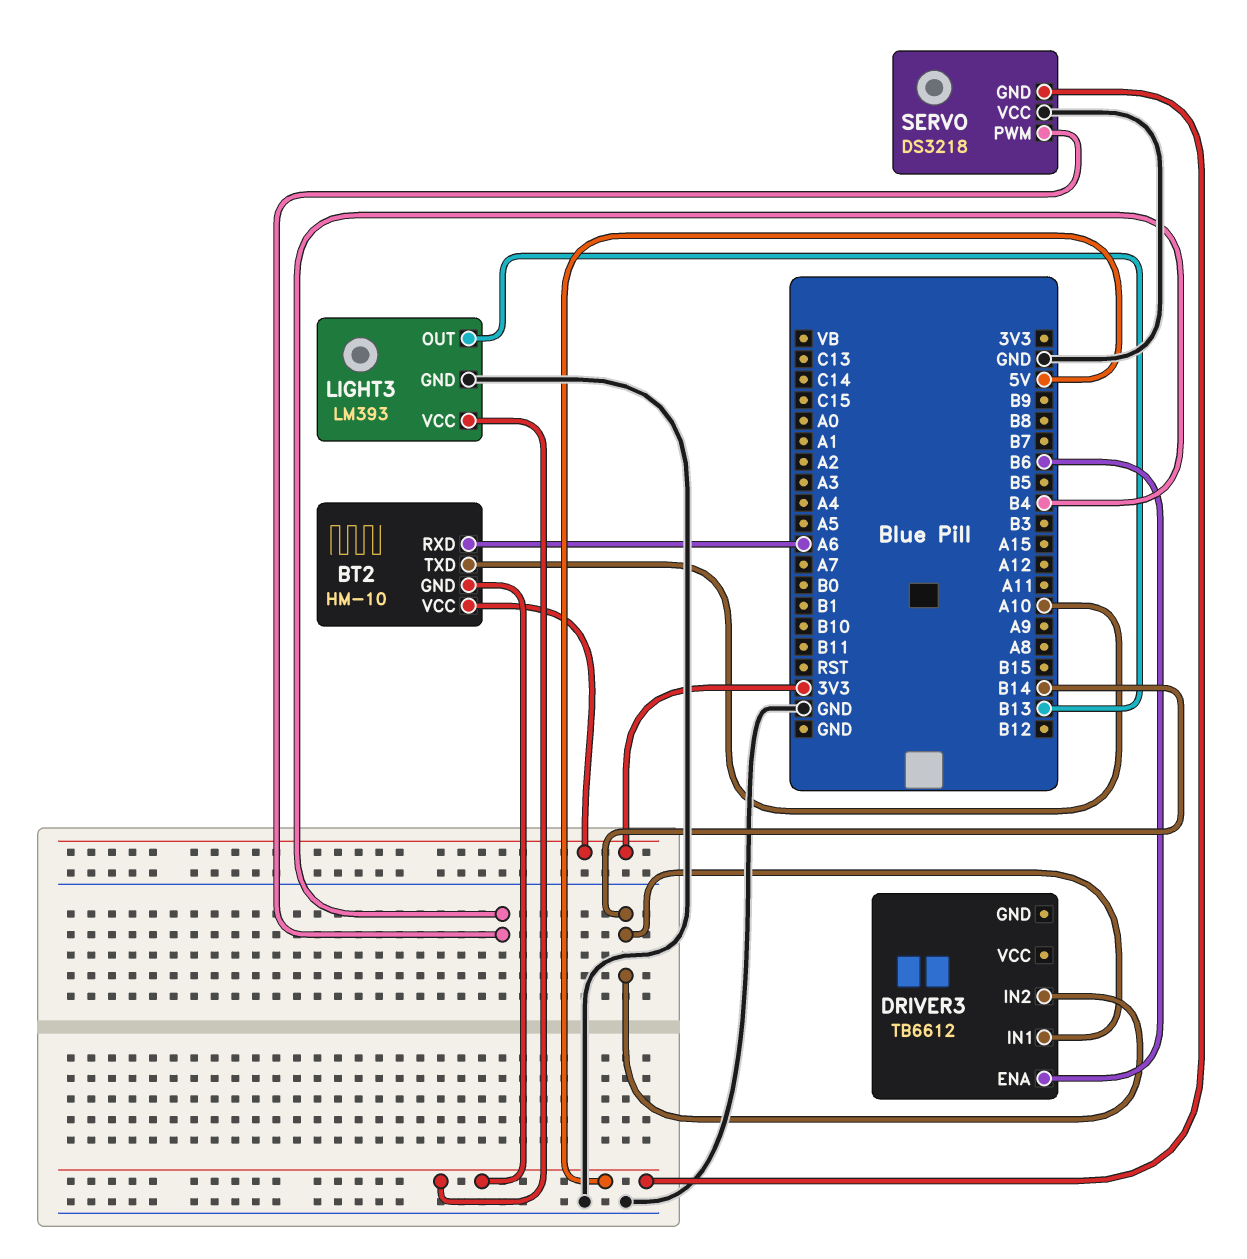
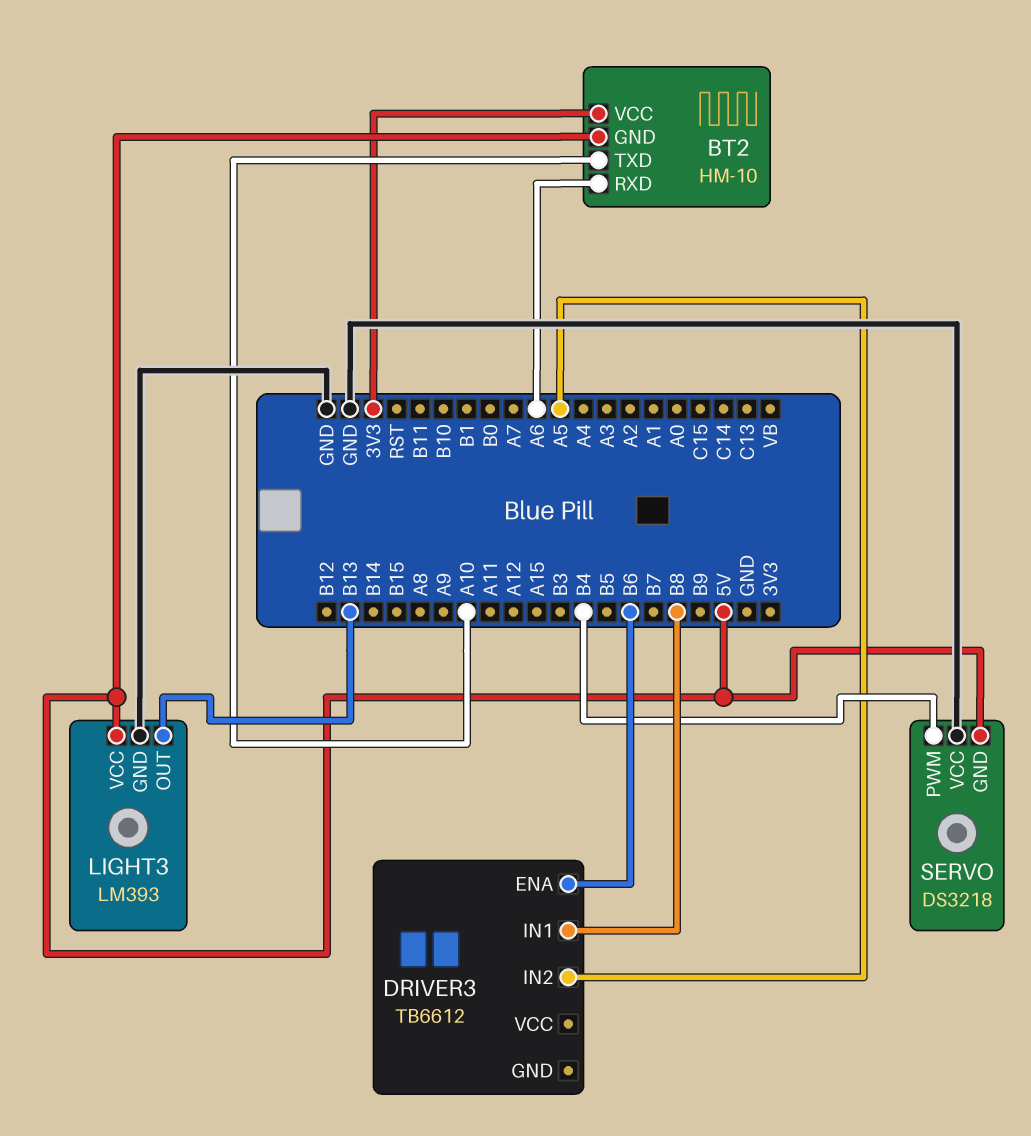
DRIVER3 pin IN1: B14 -> B8
DRIVER3 pin IN2: B14 -> A5

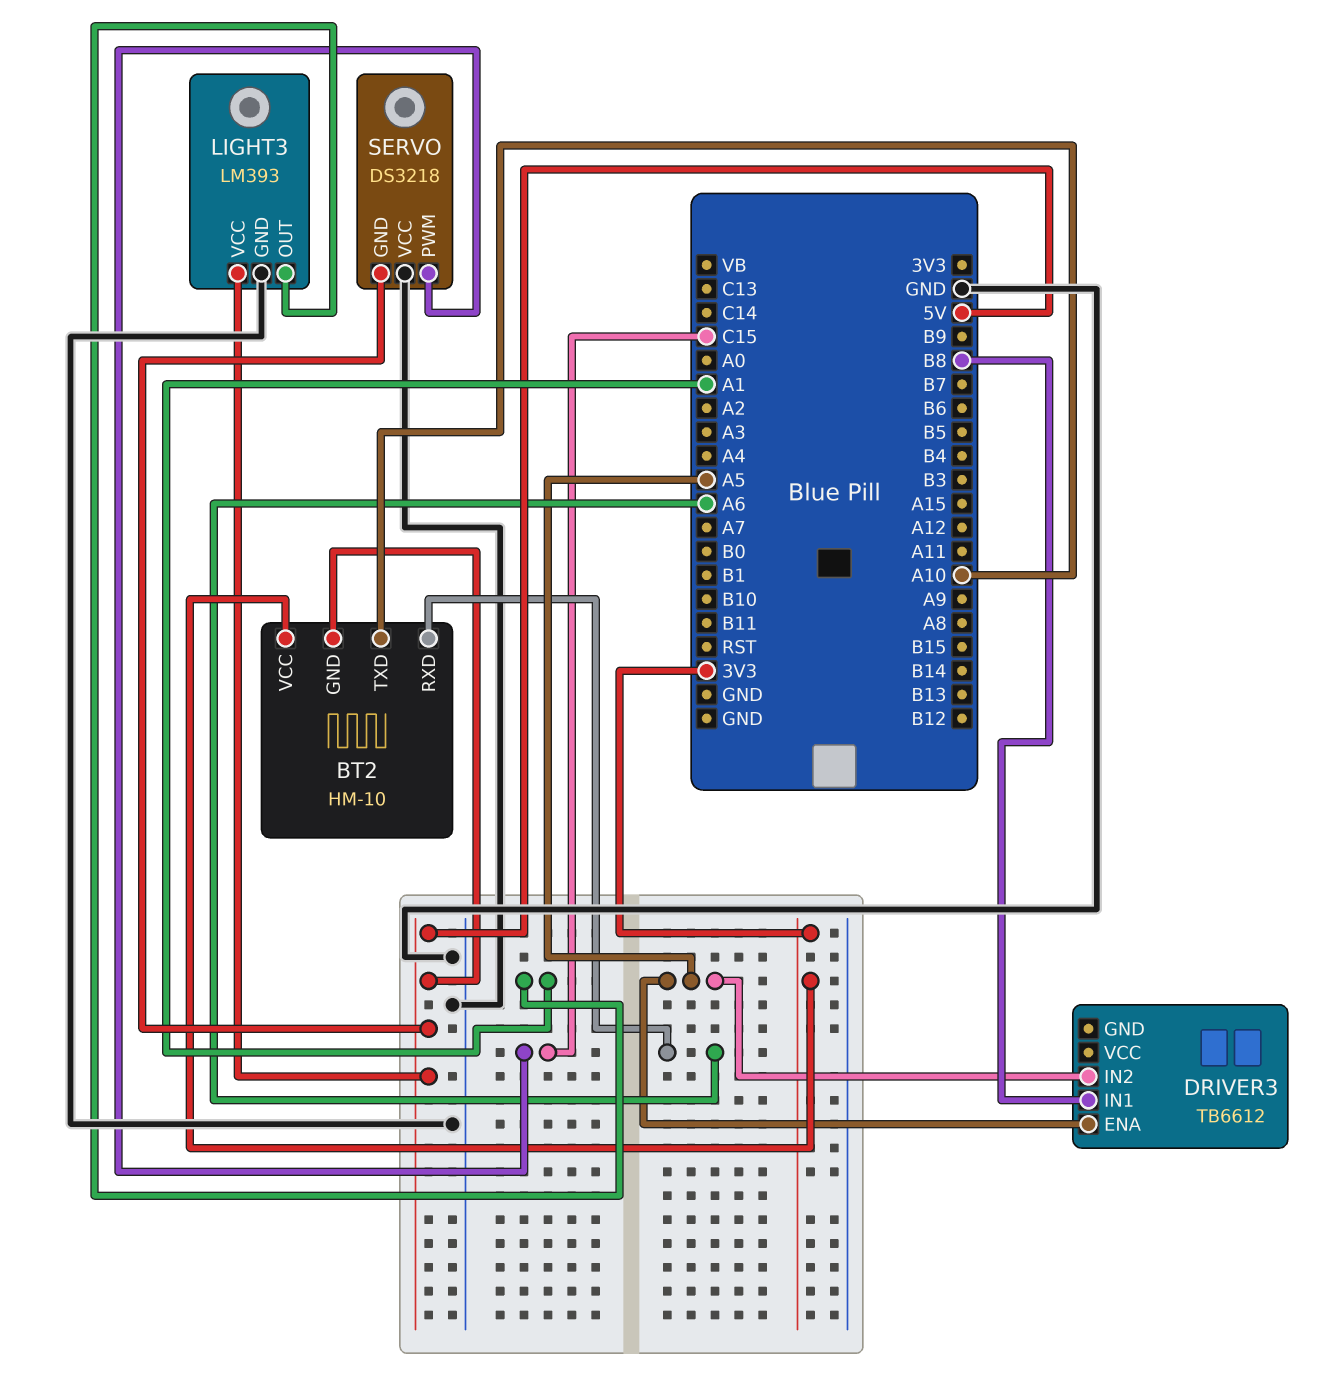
DRIVER3 pin ENA: B6 -> A5
LIGHT3 pin OUT: B13 -> A1
SERVO pin PWM: B4 -> C15

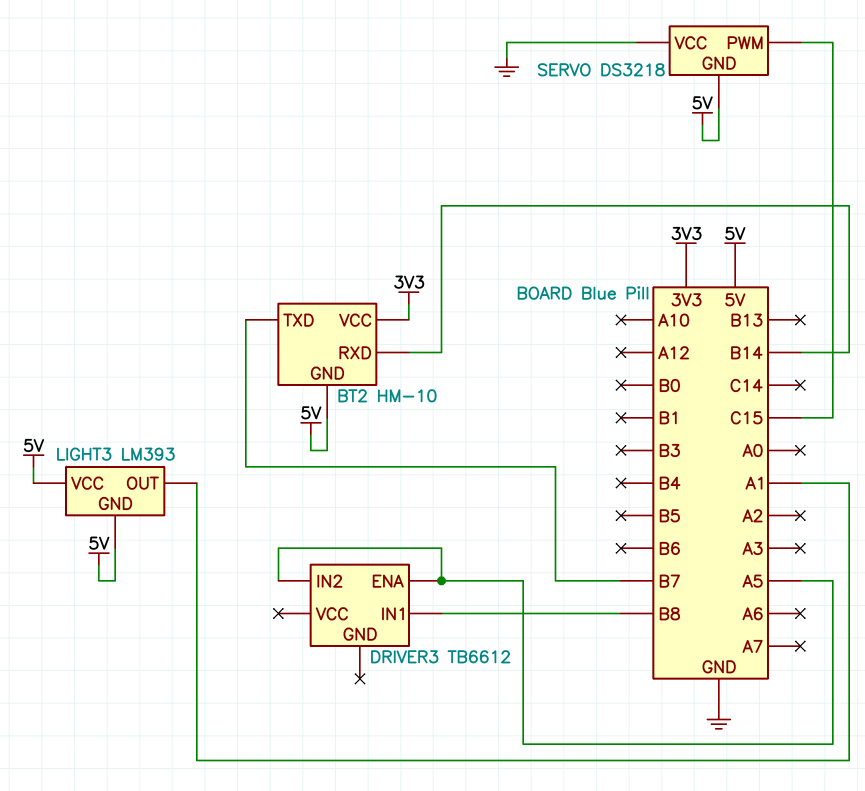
BT2 pin RXD: A6 -> B14
BT2 pin TXD: A10 -> B7
LIGHT3 pin GND: GND -> 5V

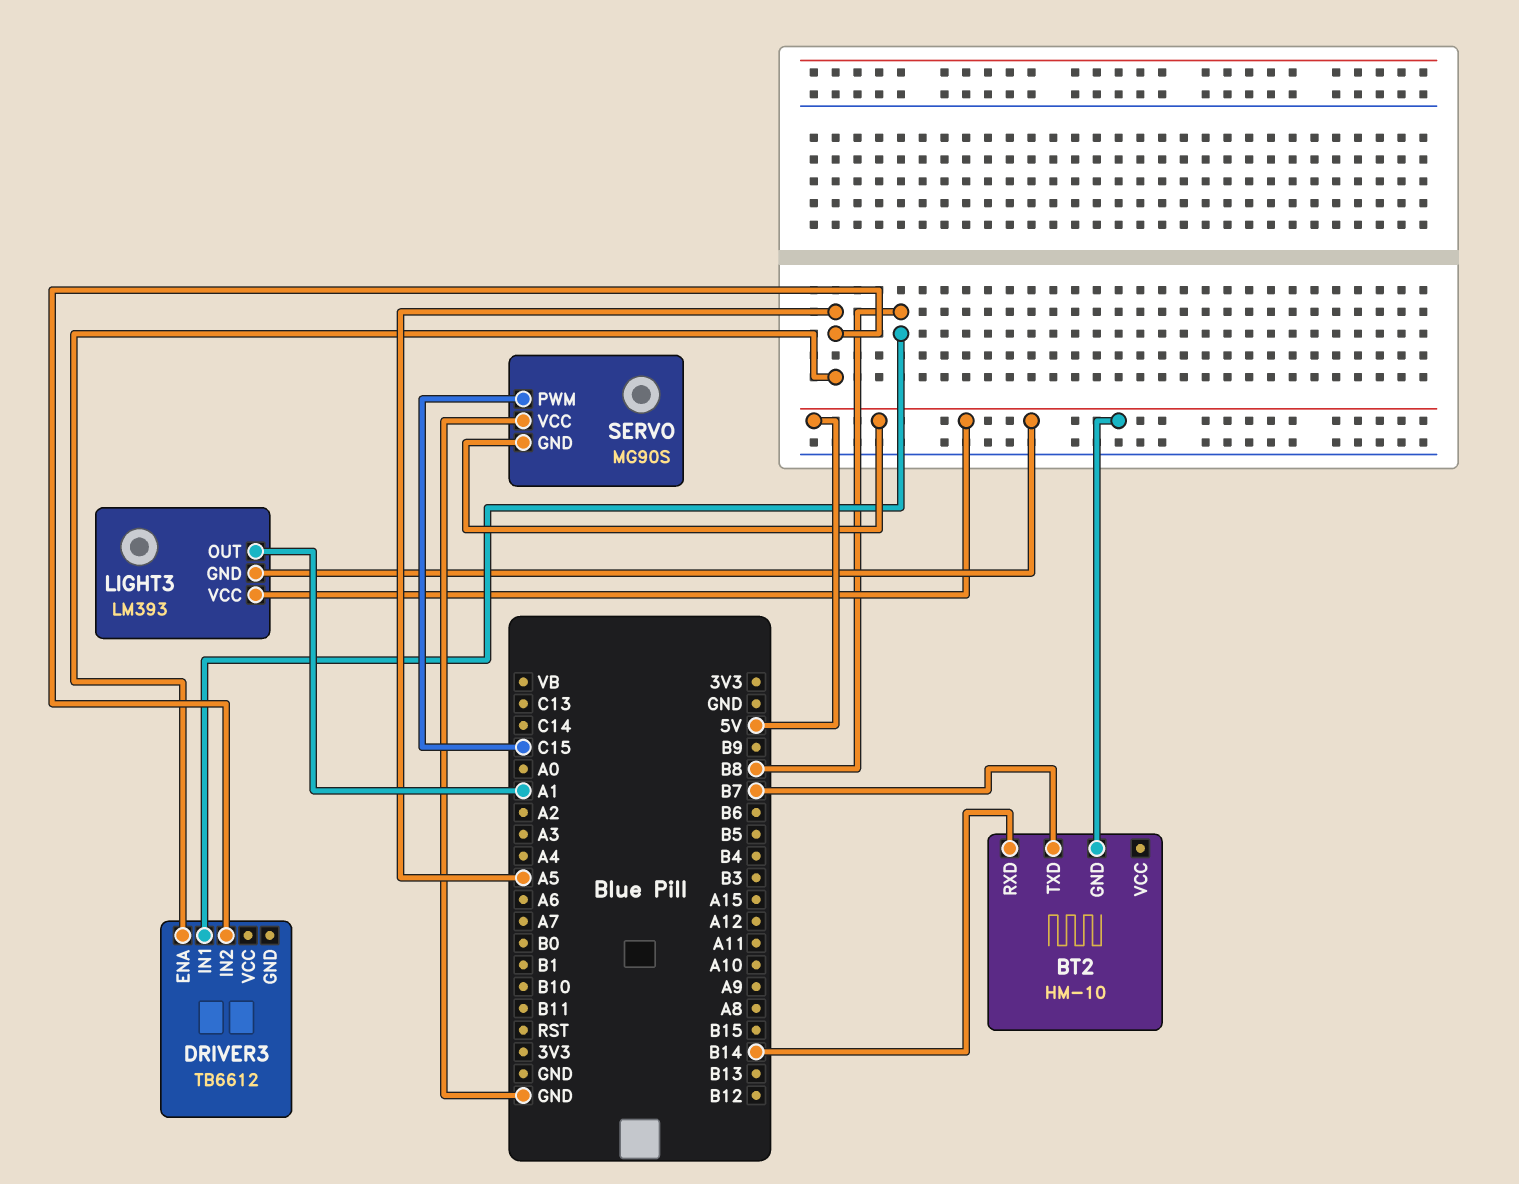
BT2 pin VCC: 3V3 -> none
SERVO: DS3218 -> MG90S

